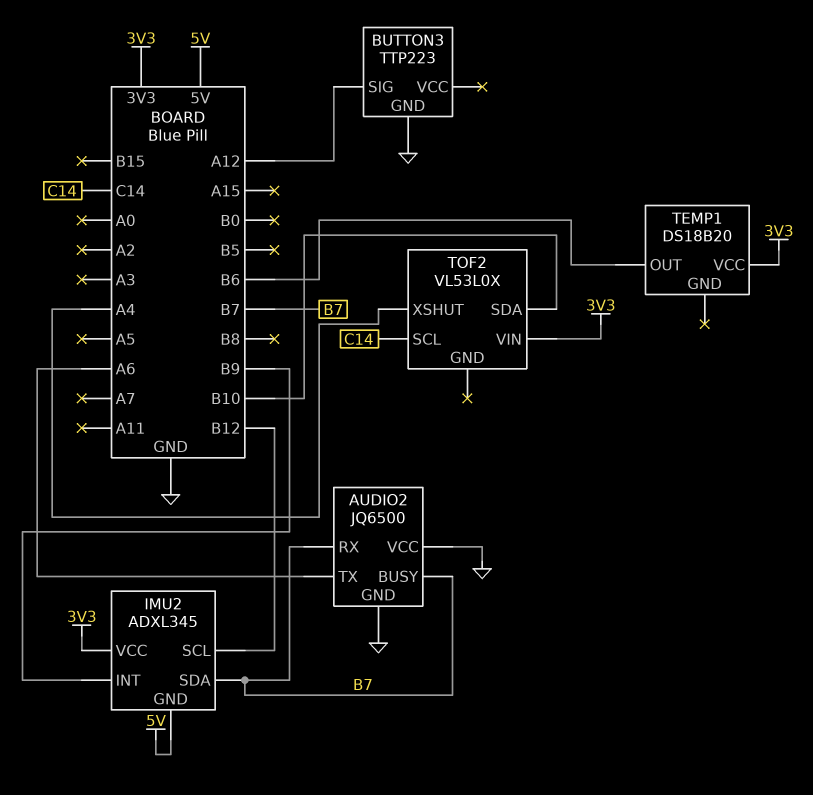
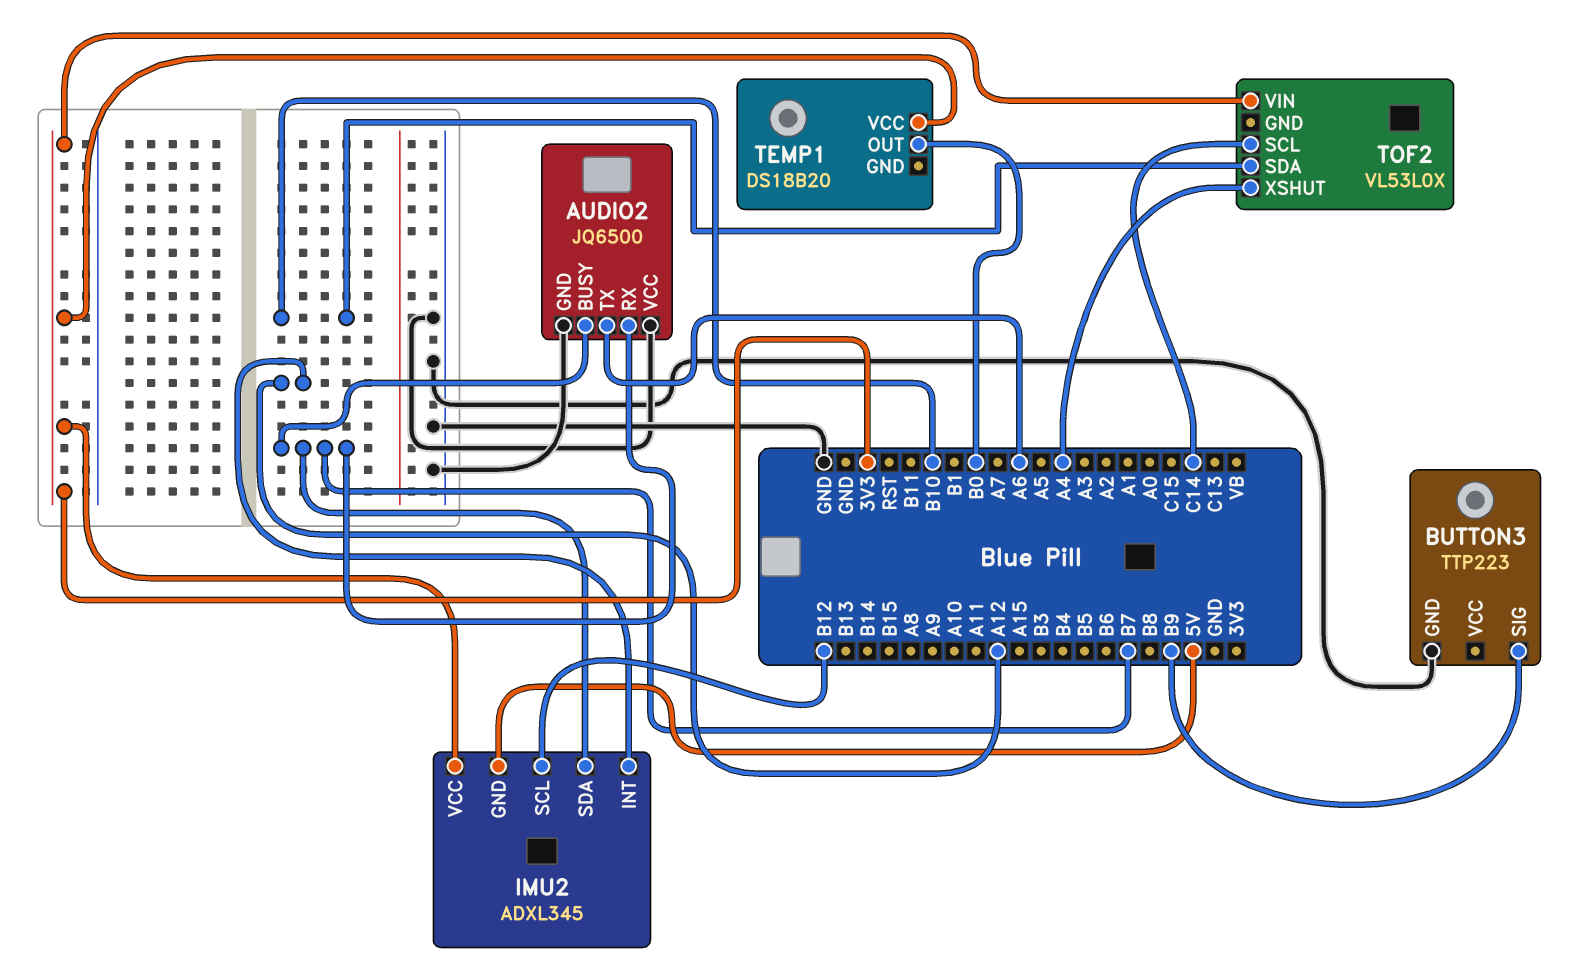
BUTTON3 pin SIG: A12 -> B9
IMU2 pin INT: B9 -> A12
TEMP1 pin OUT: B6 -> B0

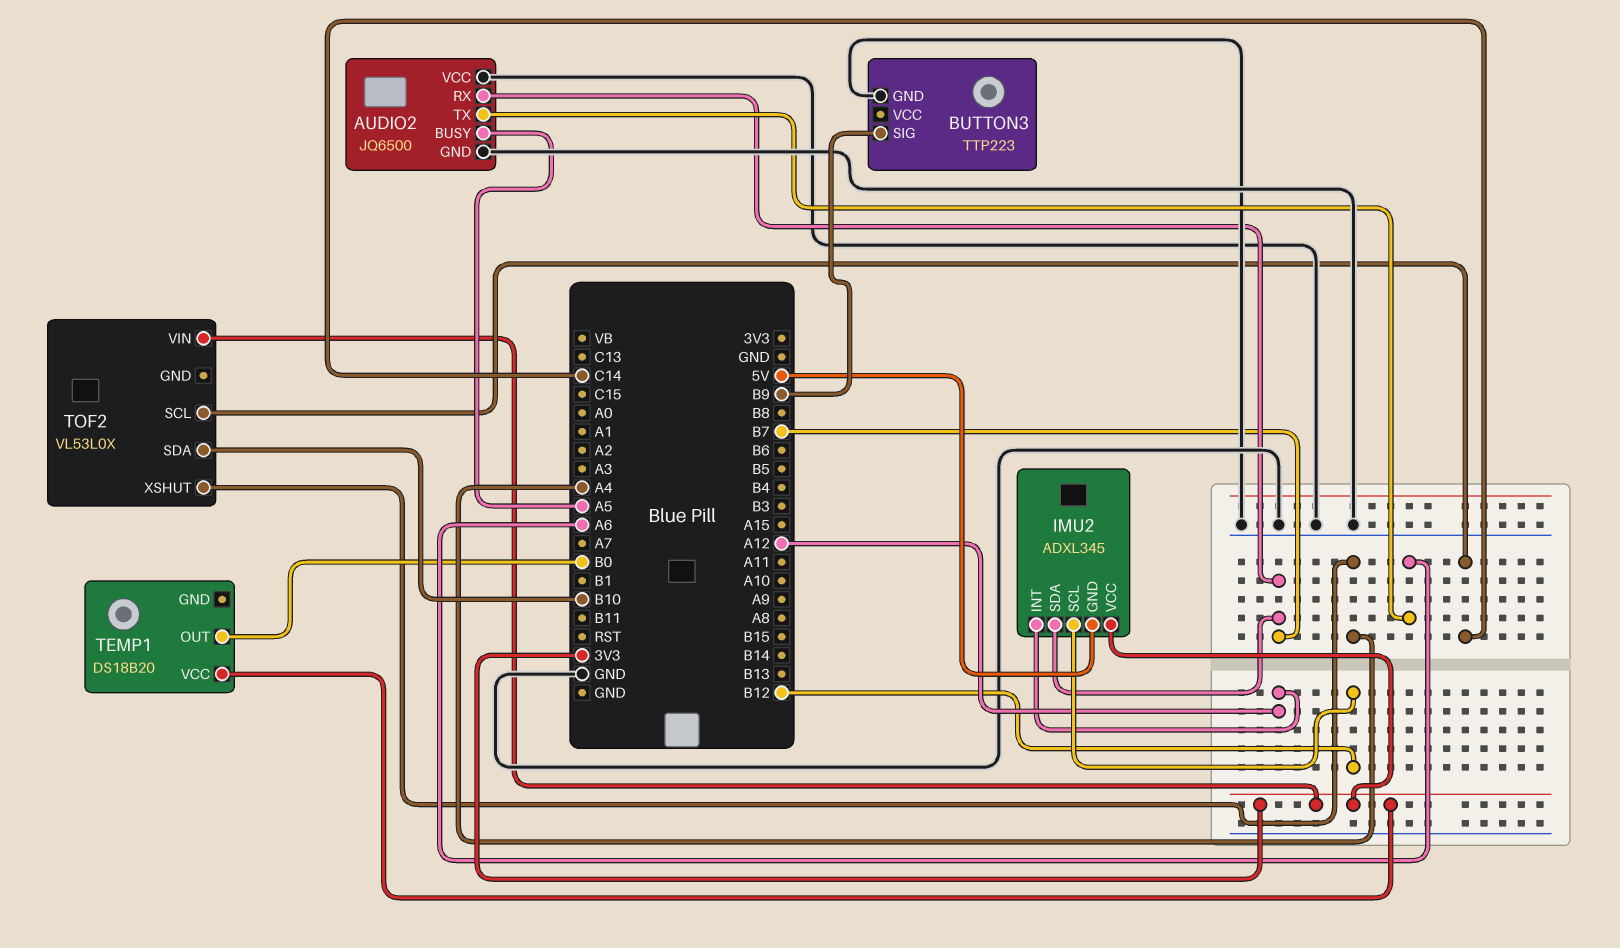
AUDIO2 pin BUSY: B7 -> A5

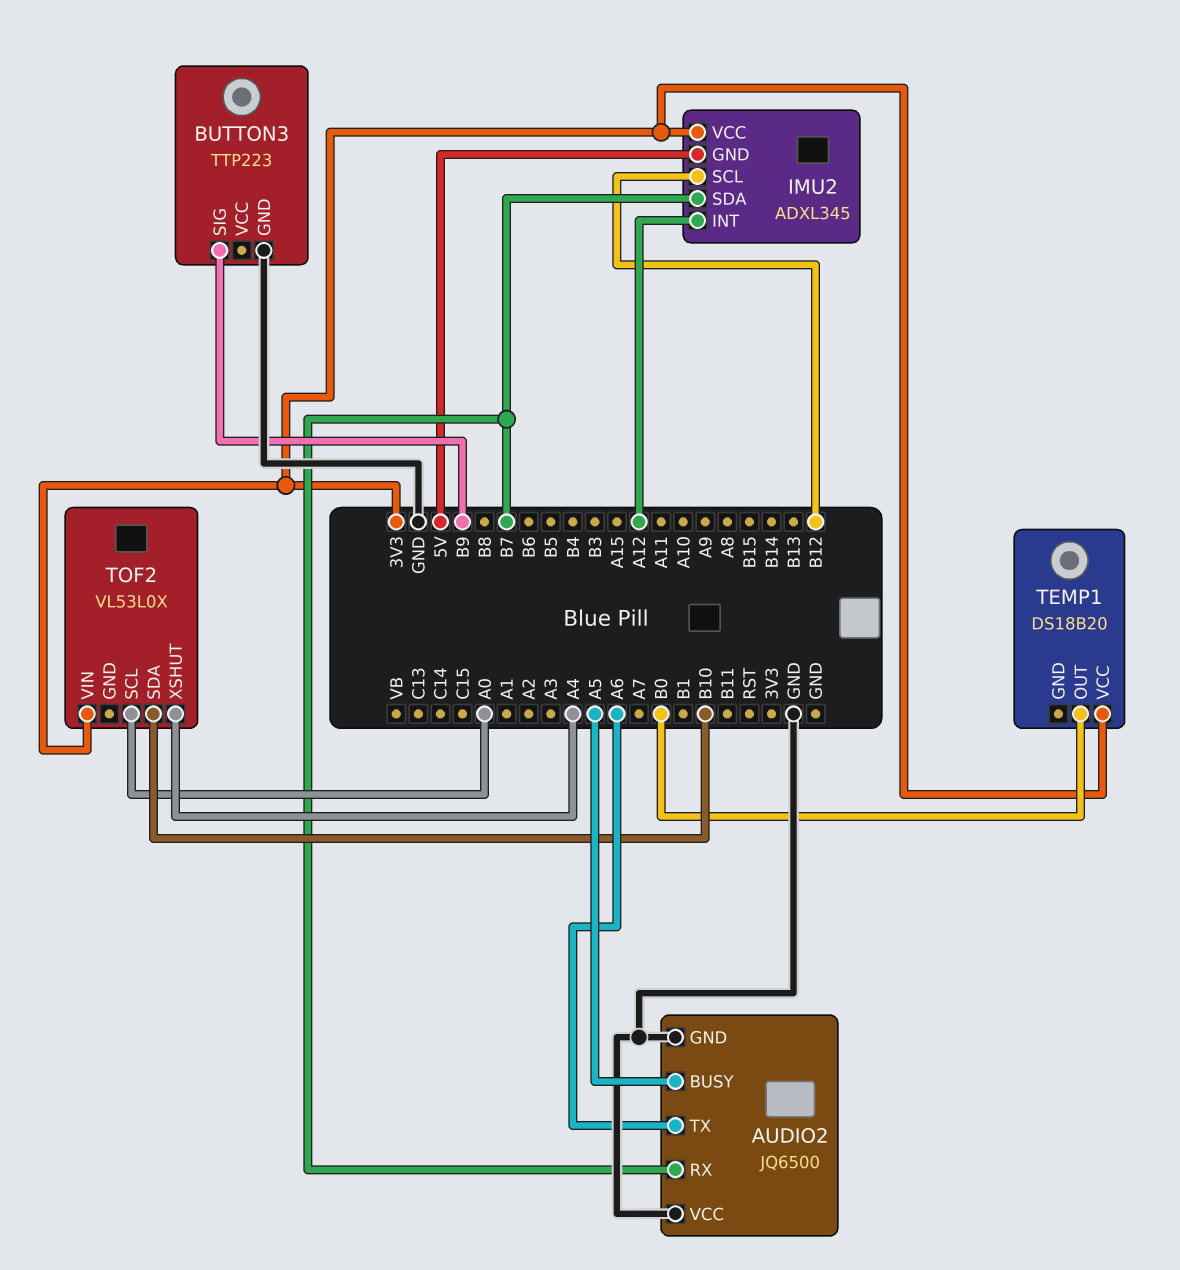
TOF2 pin SCL: C14 -> A0

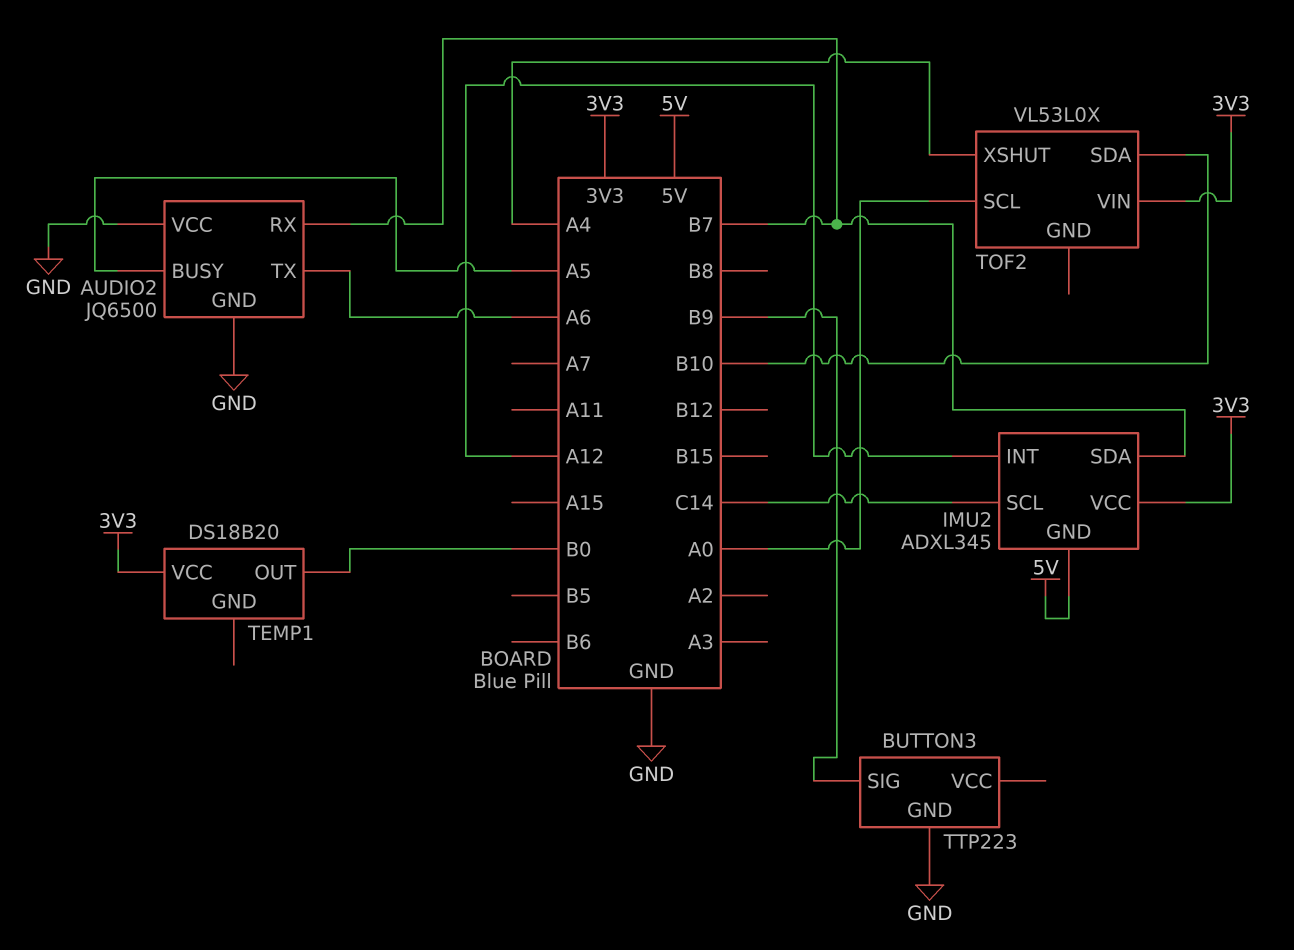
IMU2 pin SCL: B12 -> C14

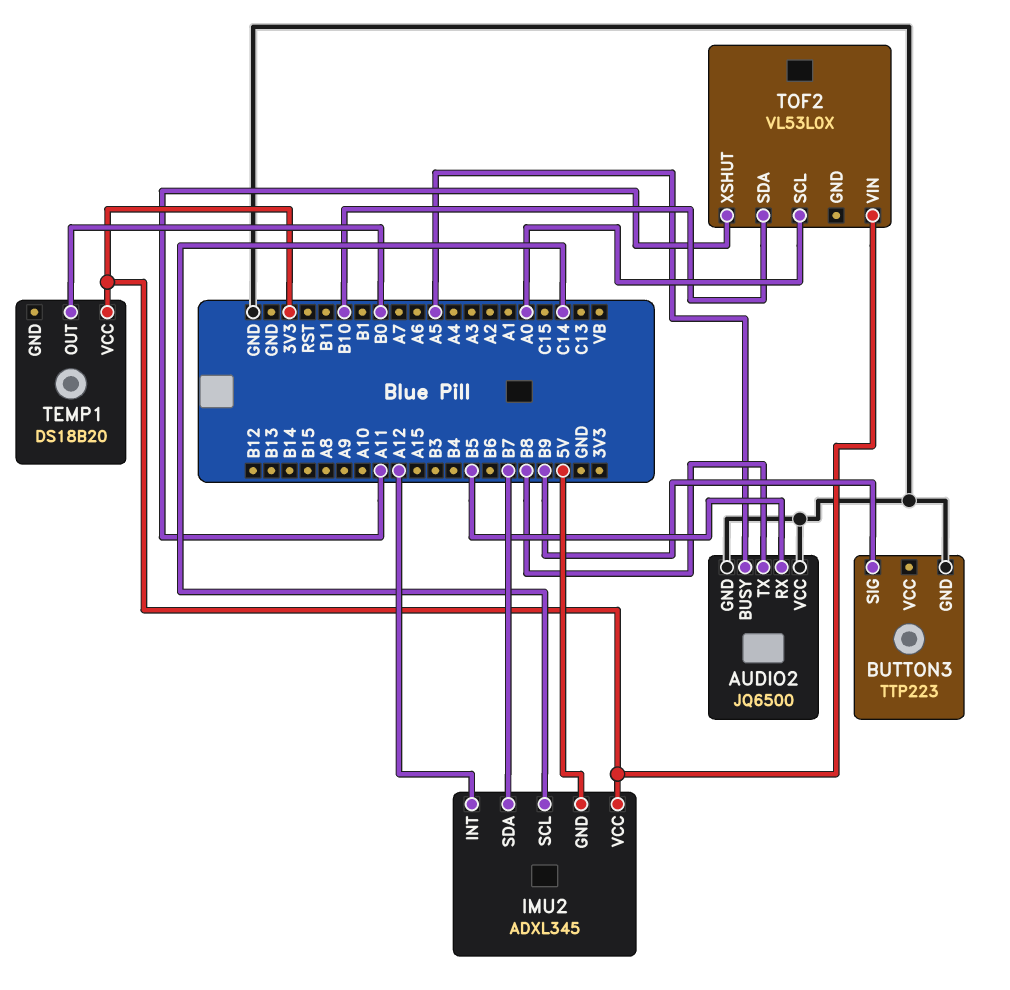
AUDIO2 pin RX: B7 -> B5
AUDIO2 pin TX: A6 -> B8
TOF2 pin XSHUT: A4 -> A11

